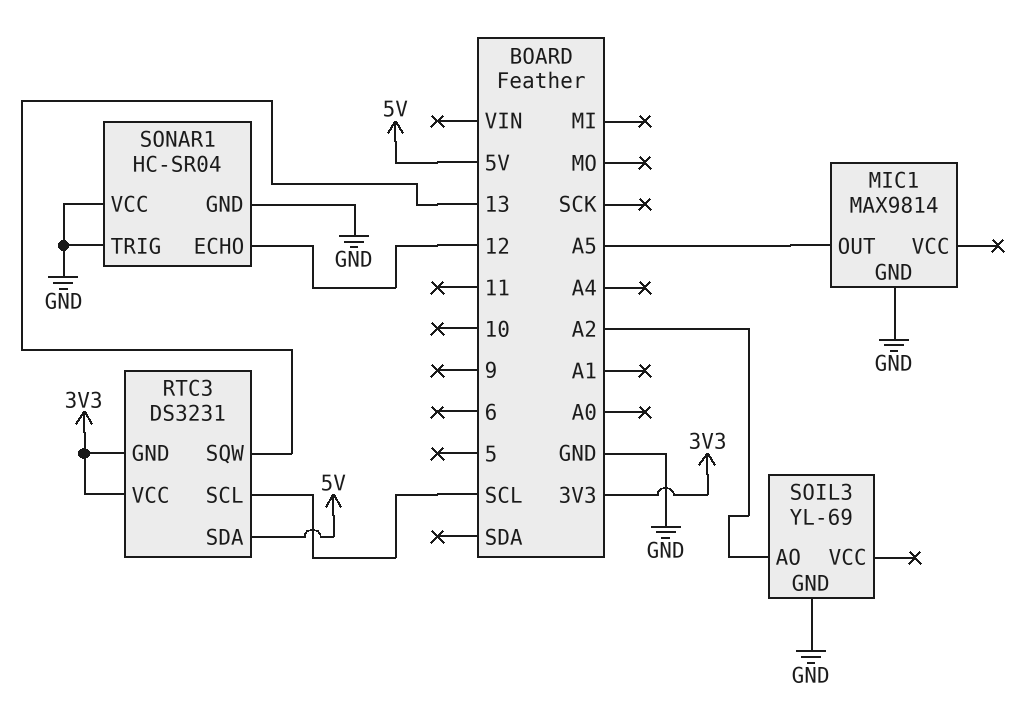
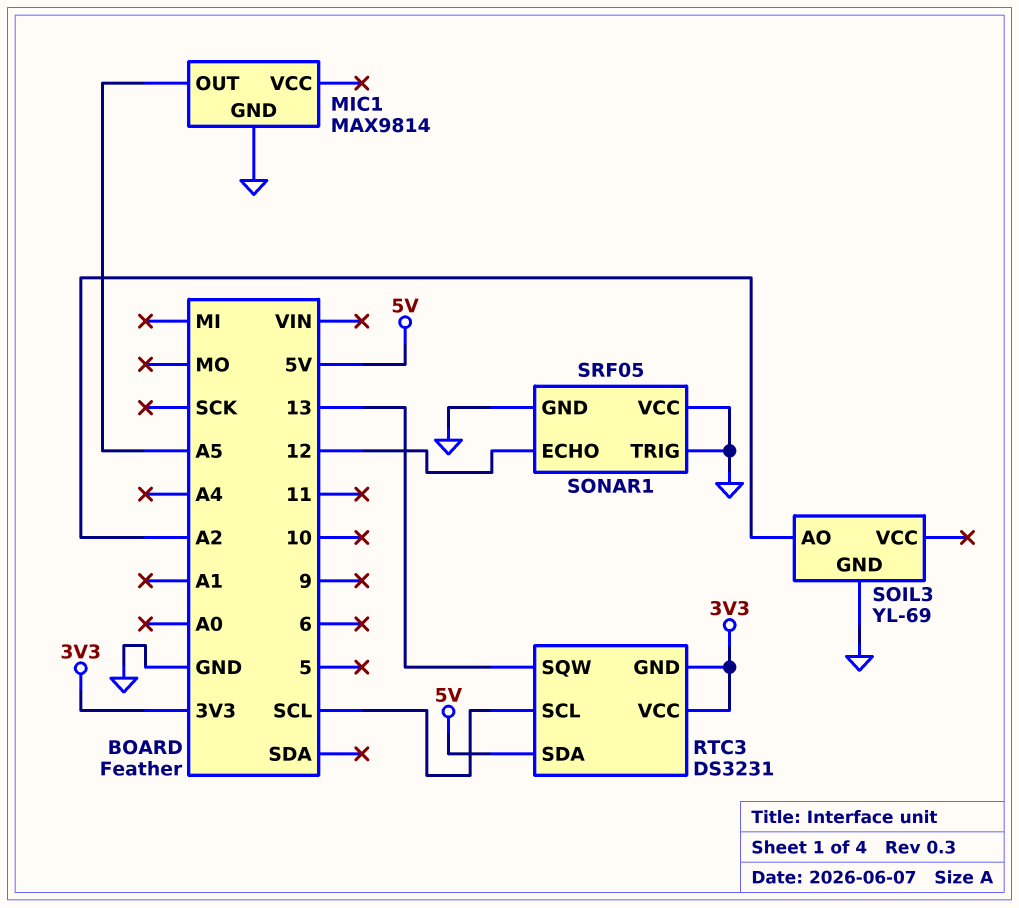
SONAR1: HC-SR04 -> SRF05

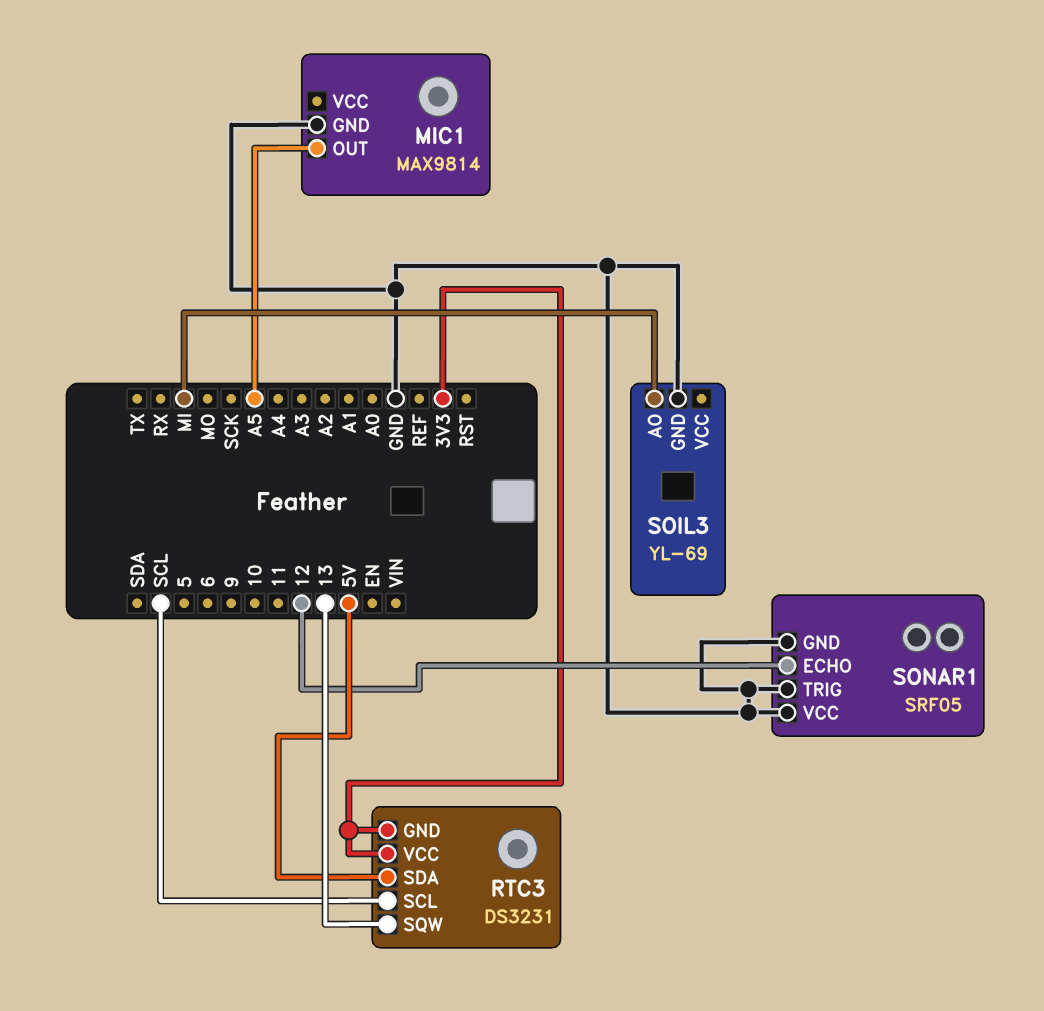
SOIL3 pin AO: A2 -> MI

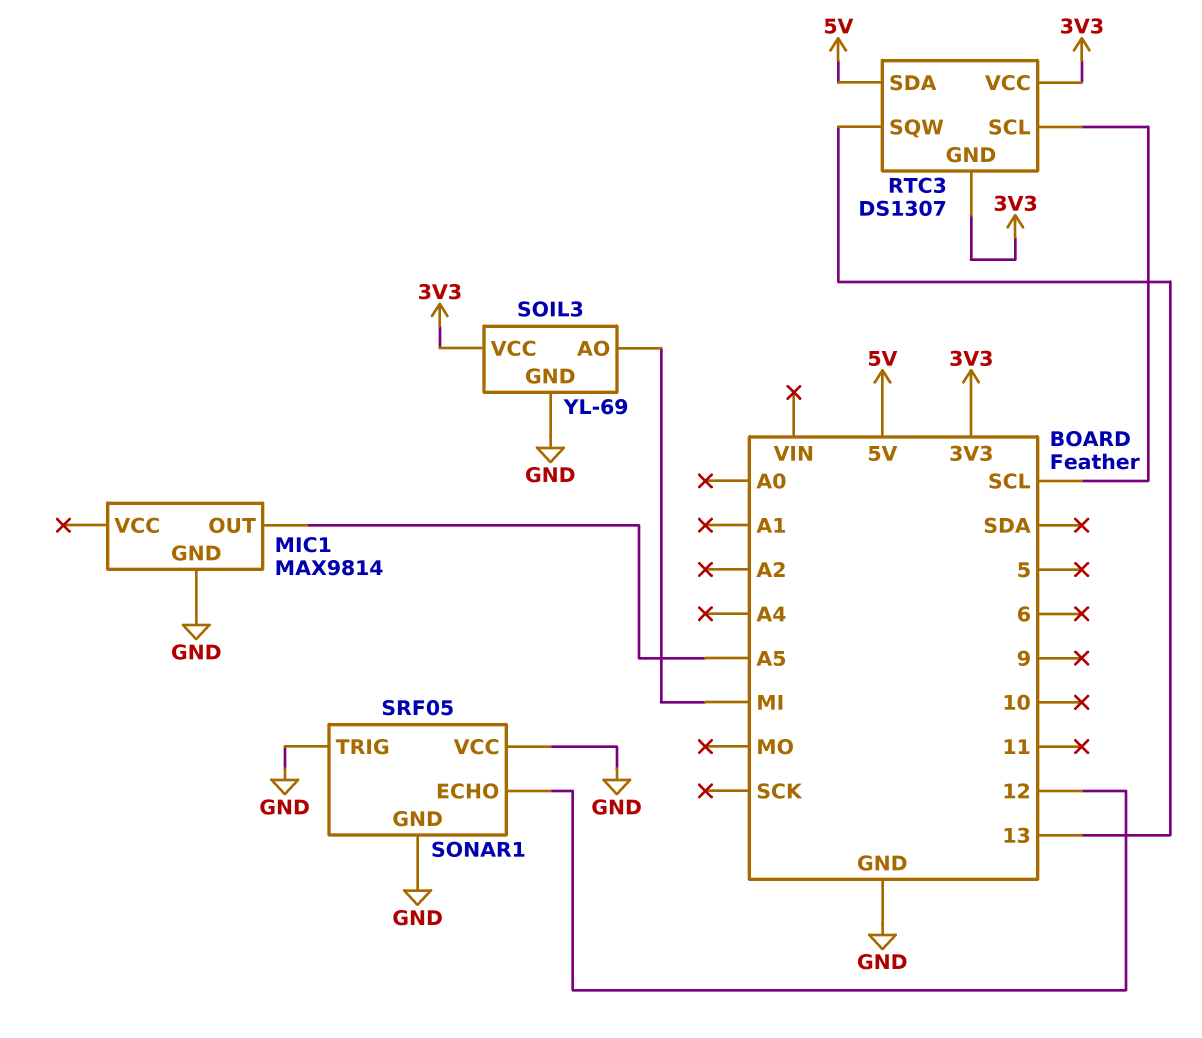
RTC3: DS3231 -> DS1307
SOIL3 pin VCC: none -> 3V3

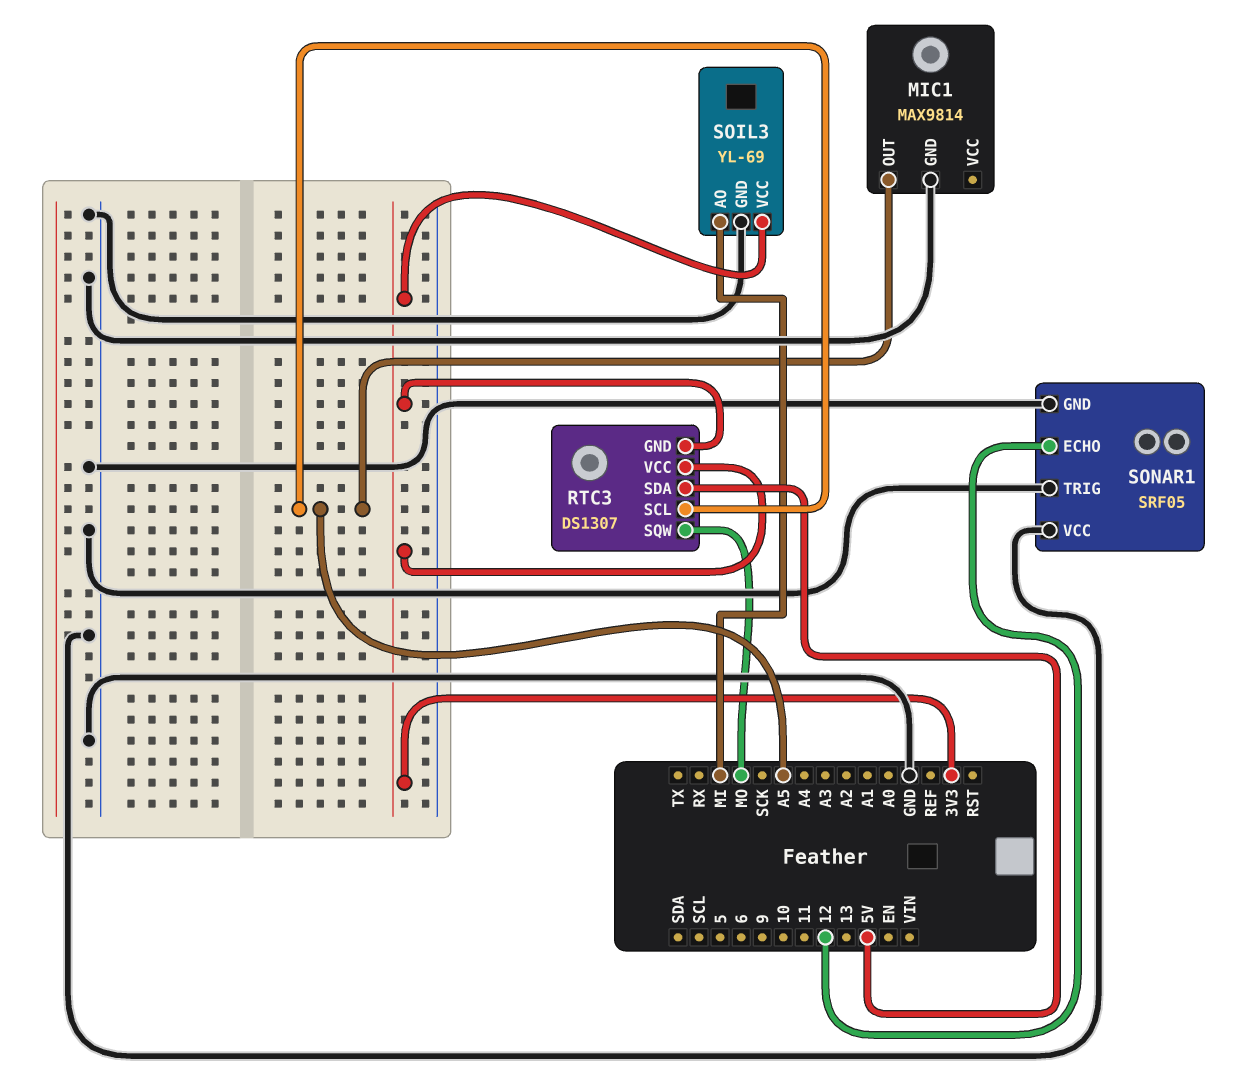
RTC3 pin SCL: SCL -> A5
RTC3 pin SQW: 13 -> MO

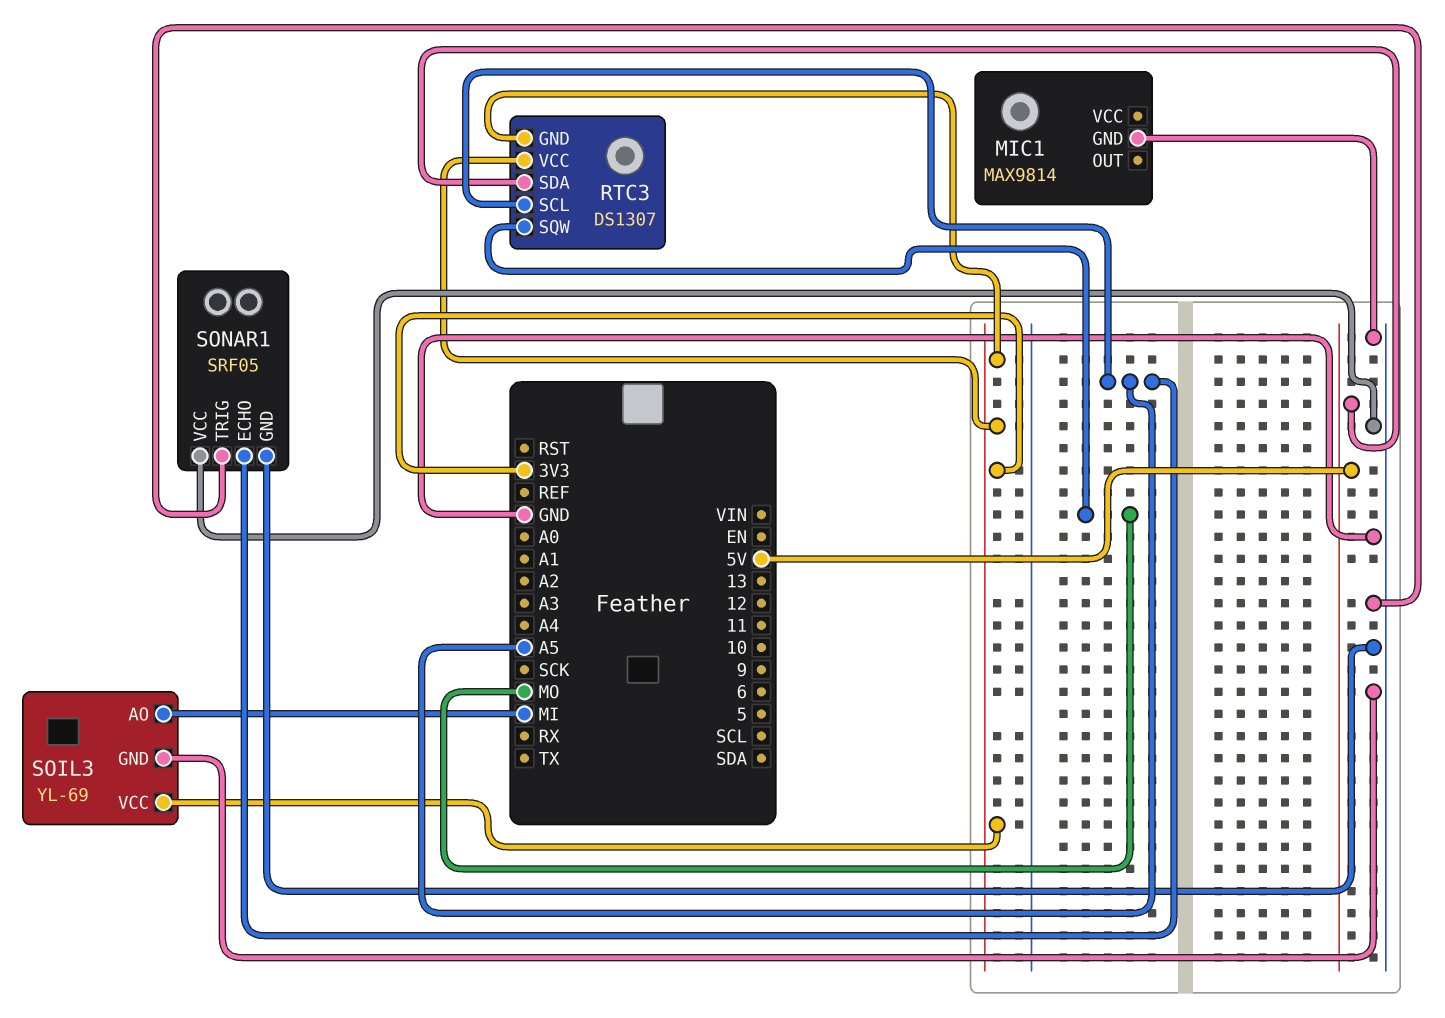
MIC1 pin OUT: A5 -> none
SONAR1 pin ECHO: 12 -> A5

